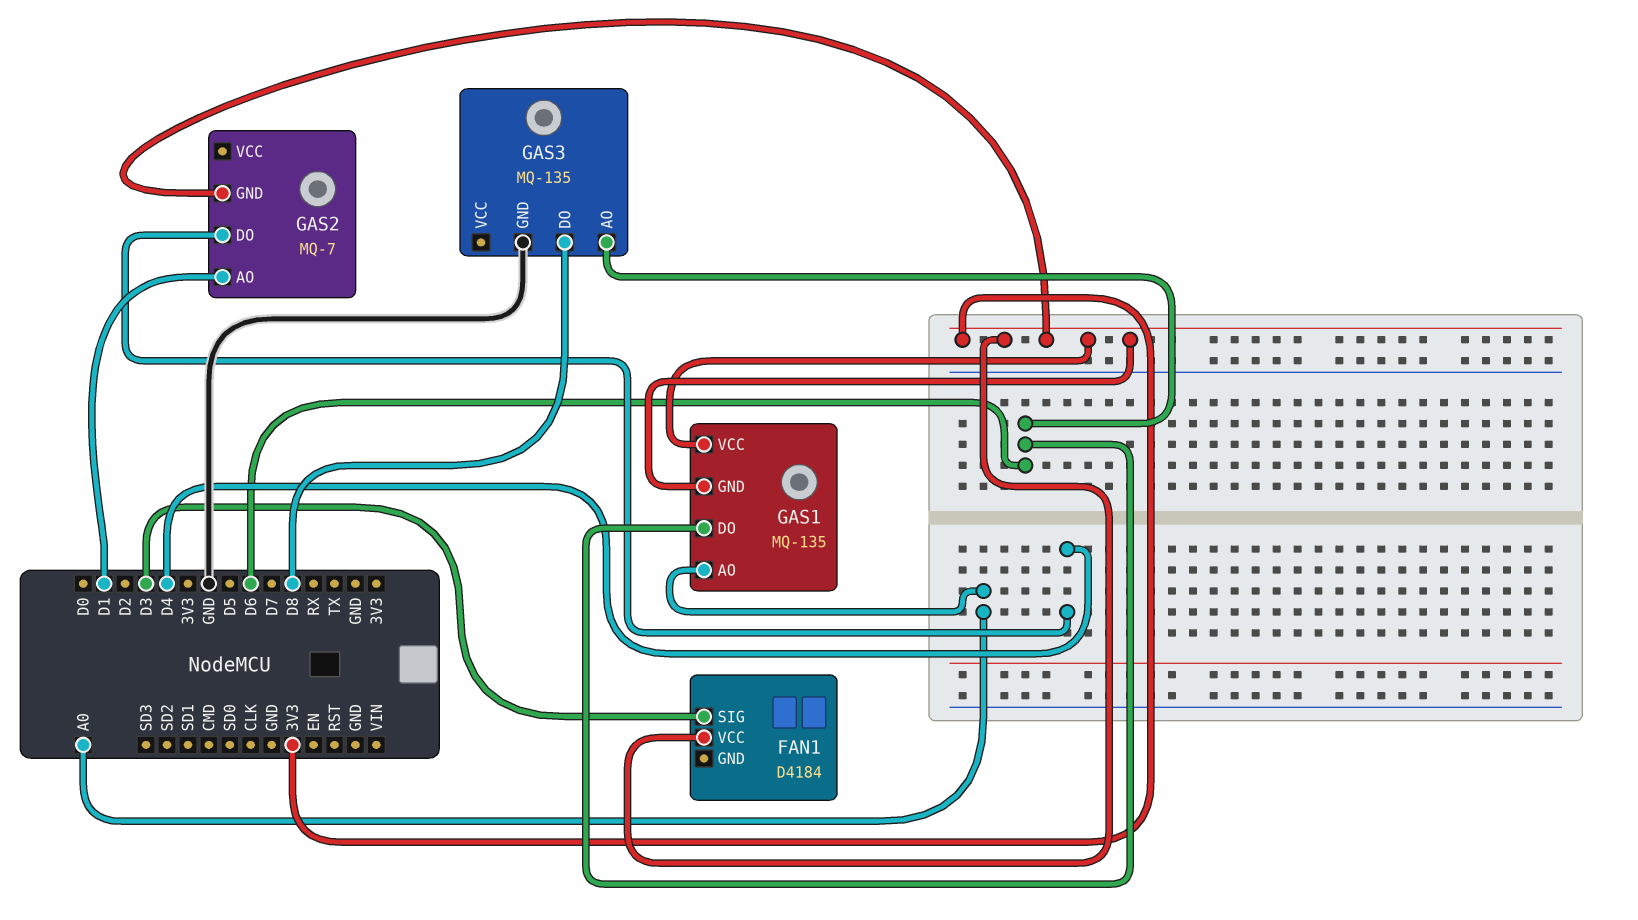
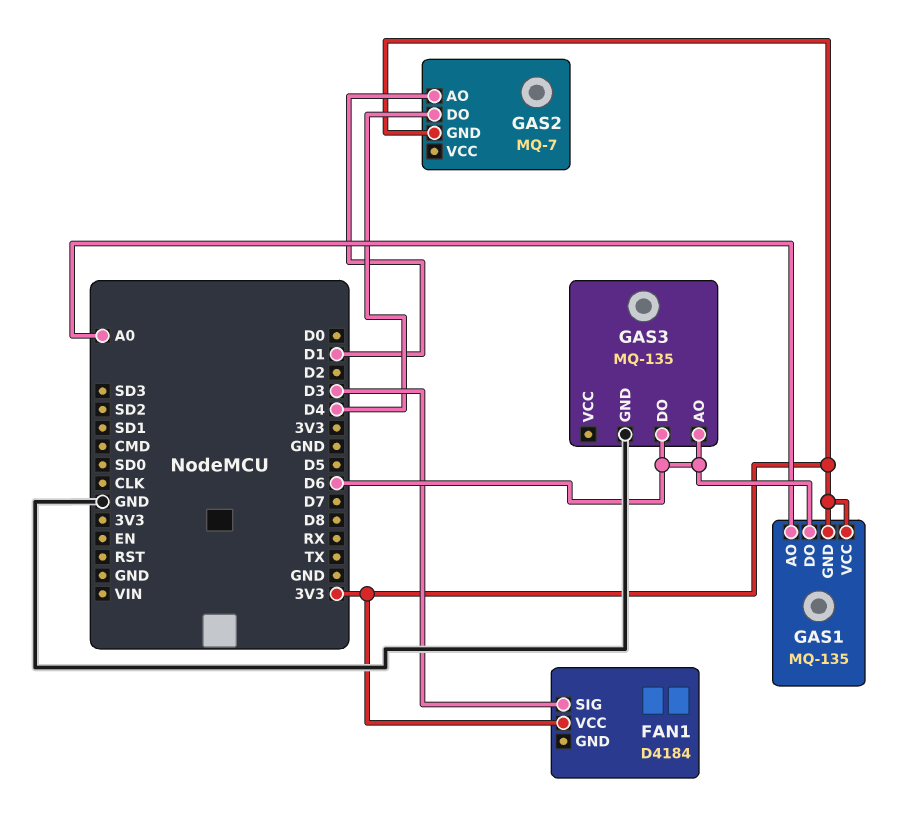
GAS3 pin DO: D8 -> D6

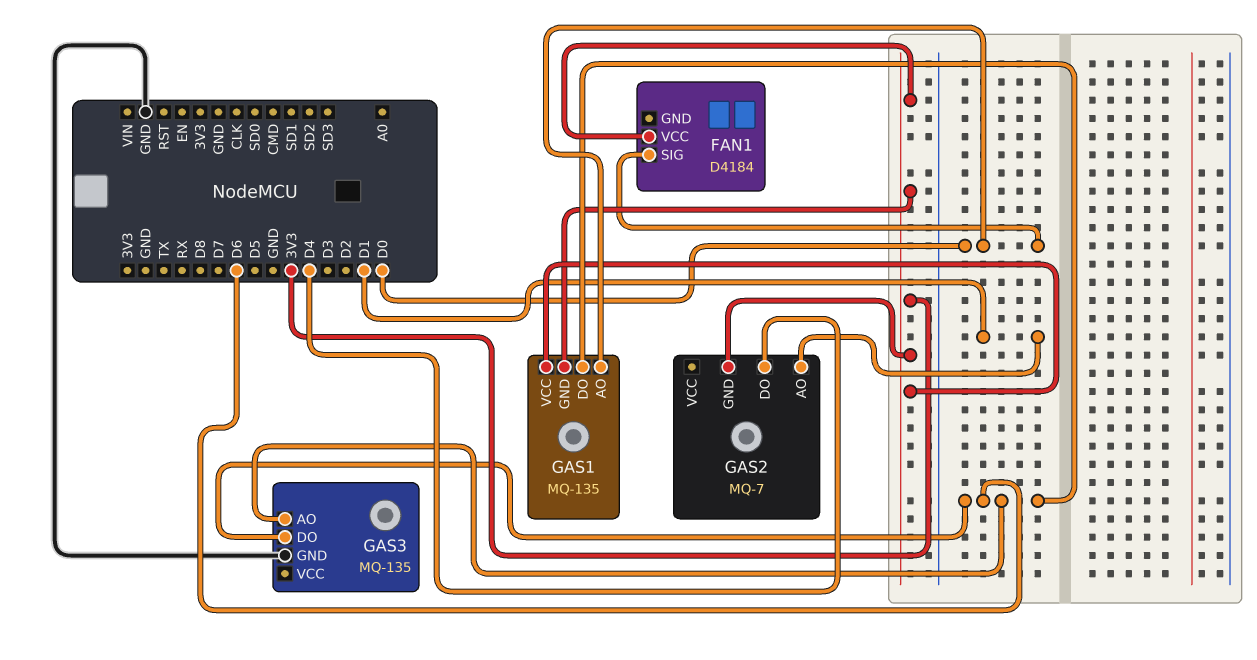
FAN1 pin SIG: D3 -> D0
GAS1 pin AO: A0 -> D0

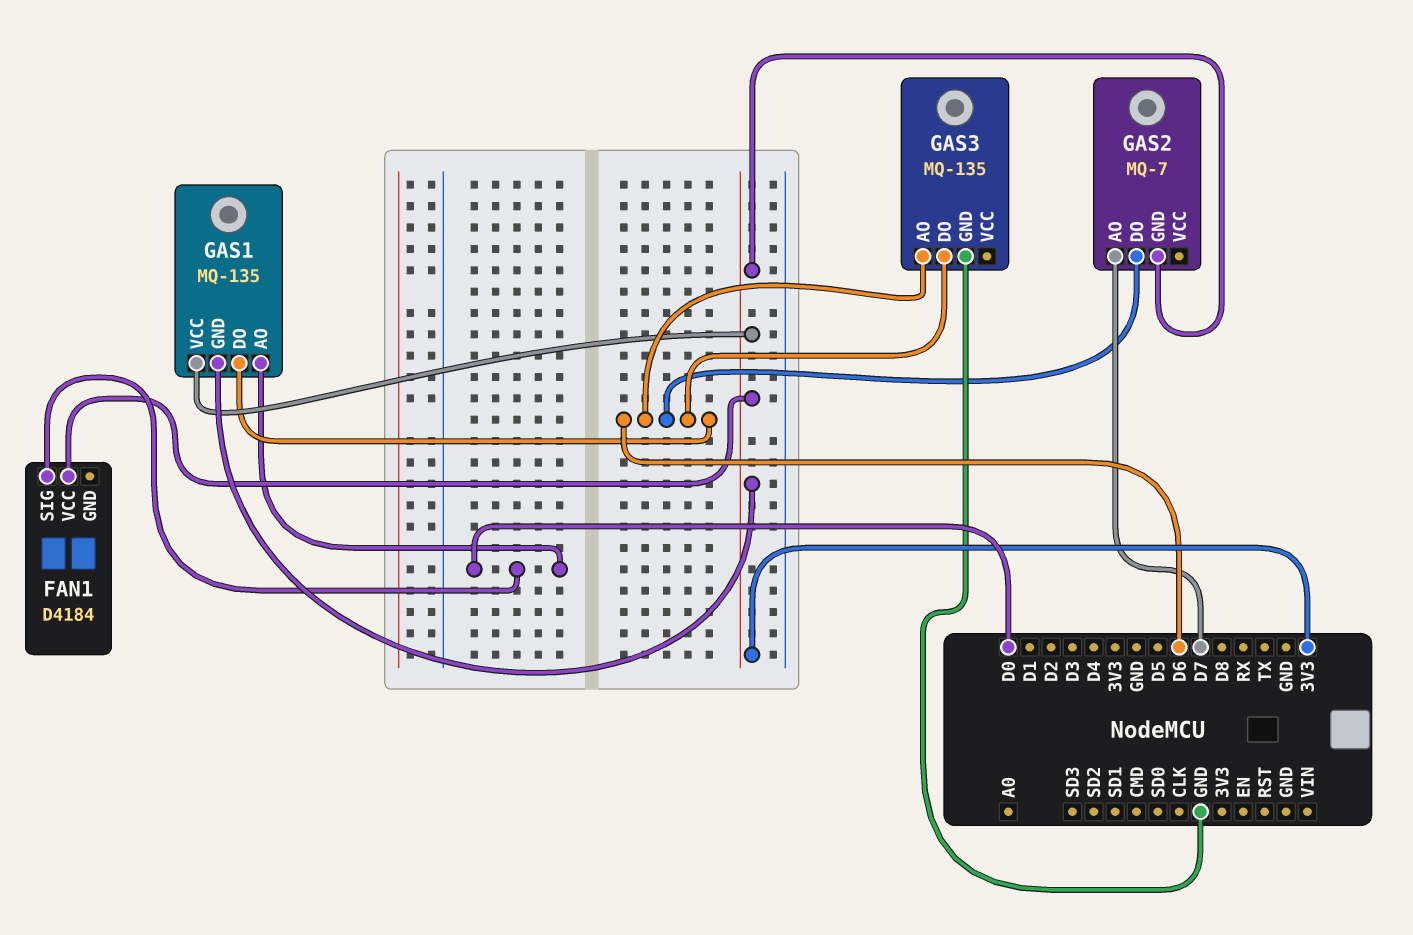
GAS2 pin AO: D1 -> D7
GAS2 pin DO: D4 -> D6

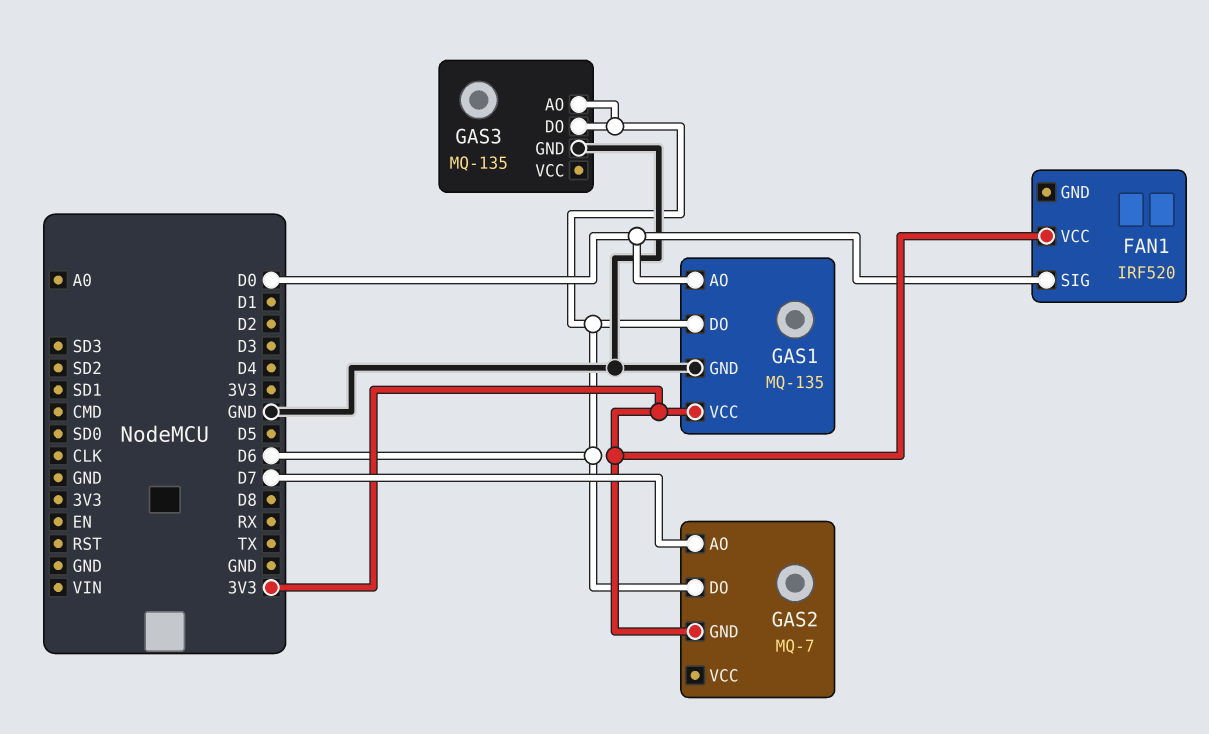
FAN1: D4184 -> IRF520
GAS1 pin GND: 3V3 -> GND

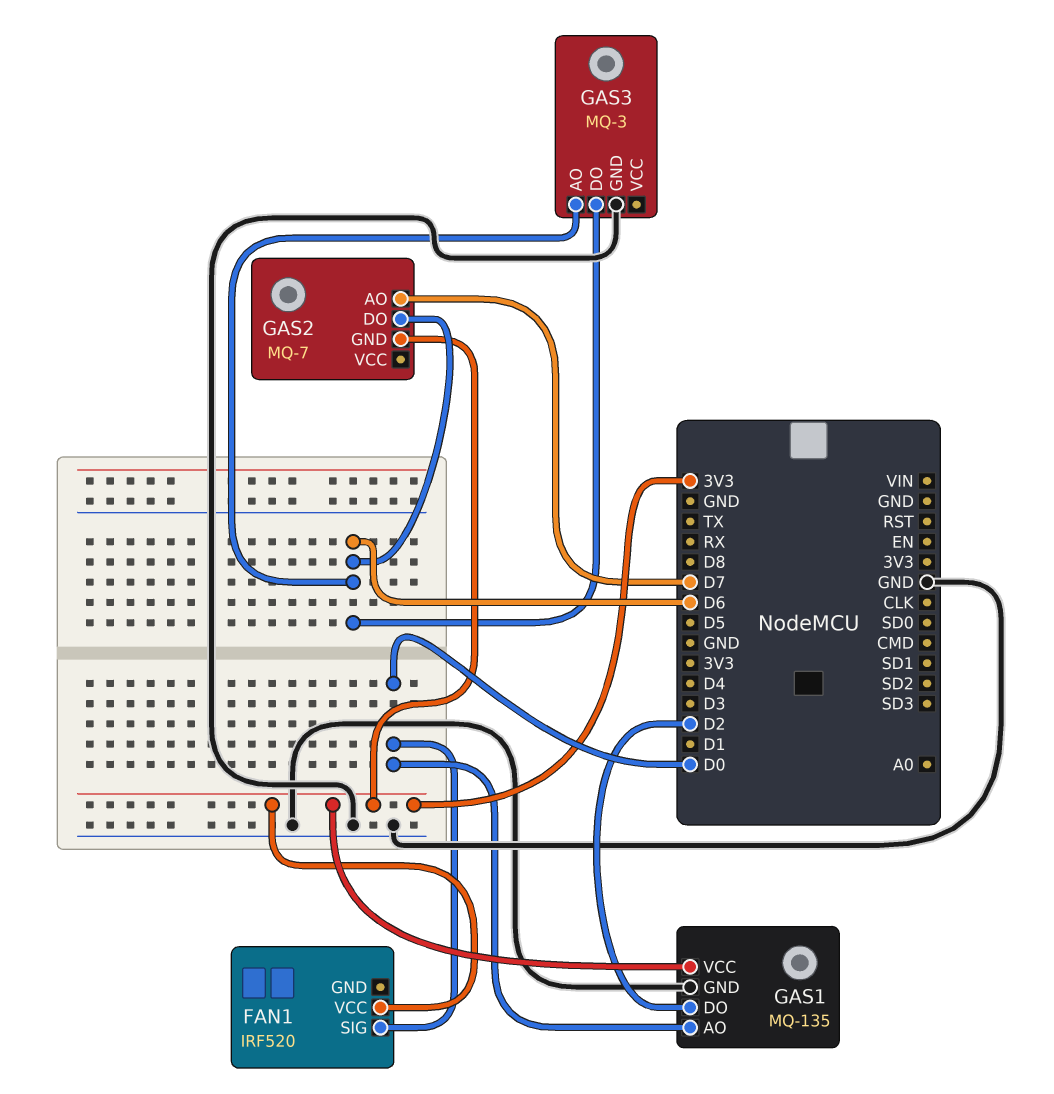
GAS1 pin DO: D6 -> D2
GAS3: MQ-135 -> MQ-3

